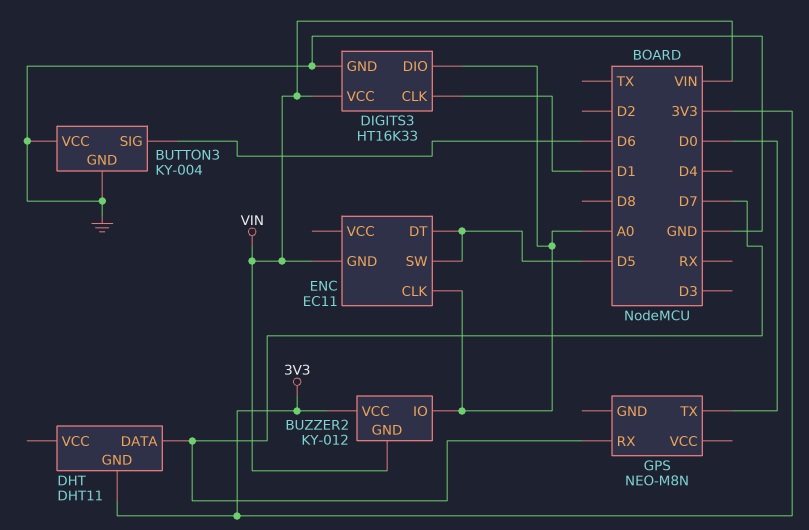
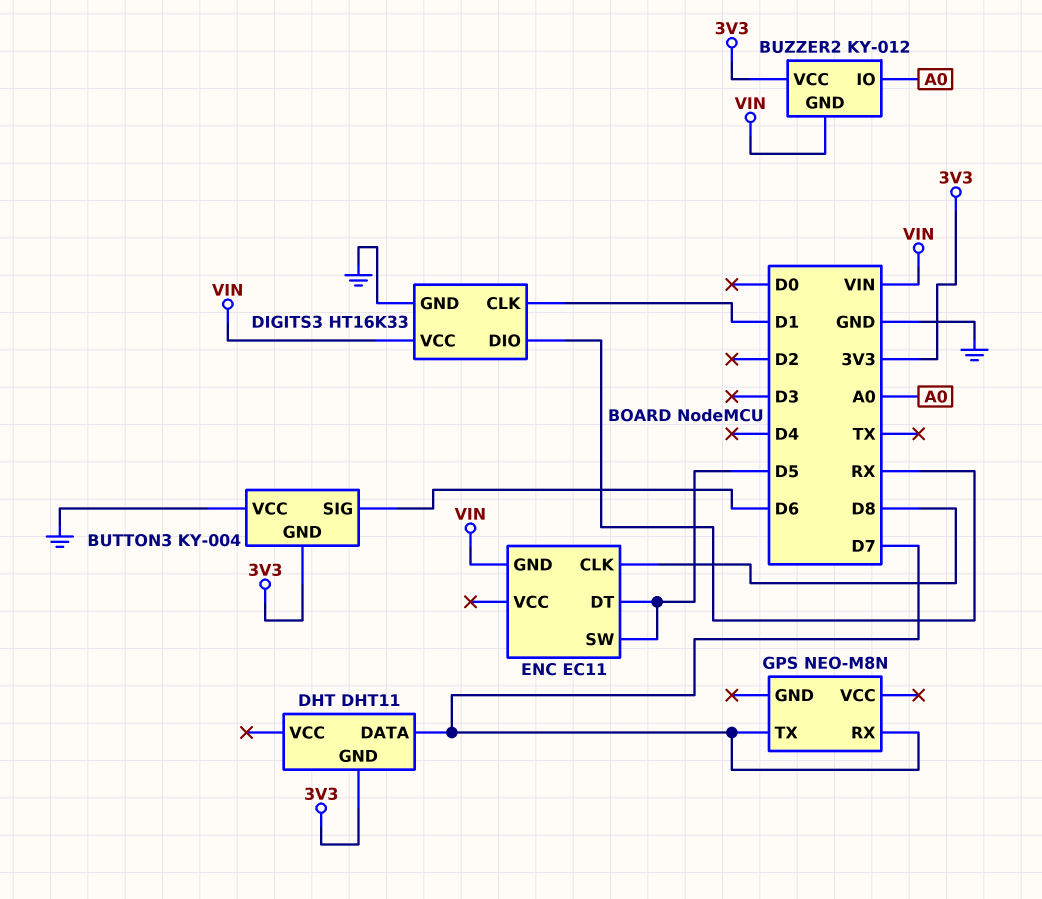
BUTTON3 pin GND: GND -> 3V3
DIGITS3 pin DIO: A0 -> RX
ENC pin CLK: A0 -> D8
GPS pin TX: D0 -> D7

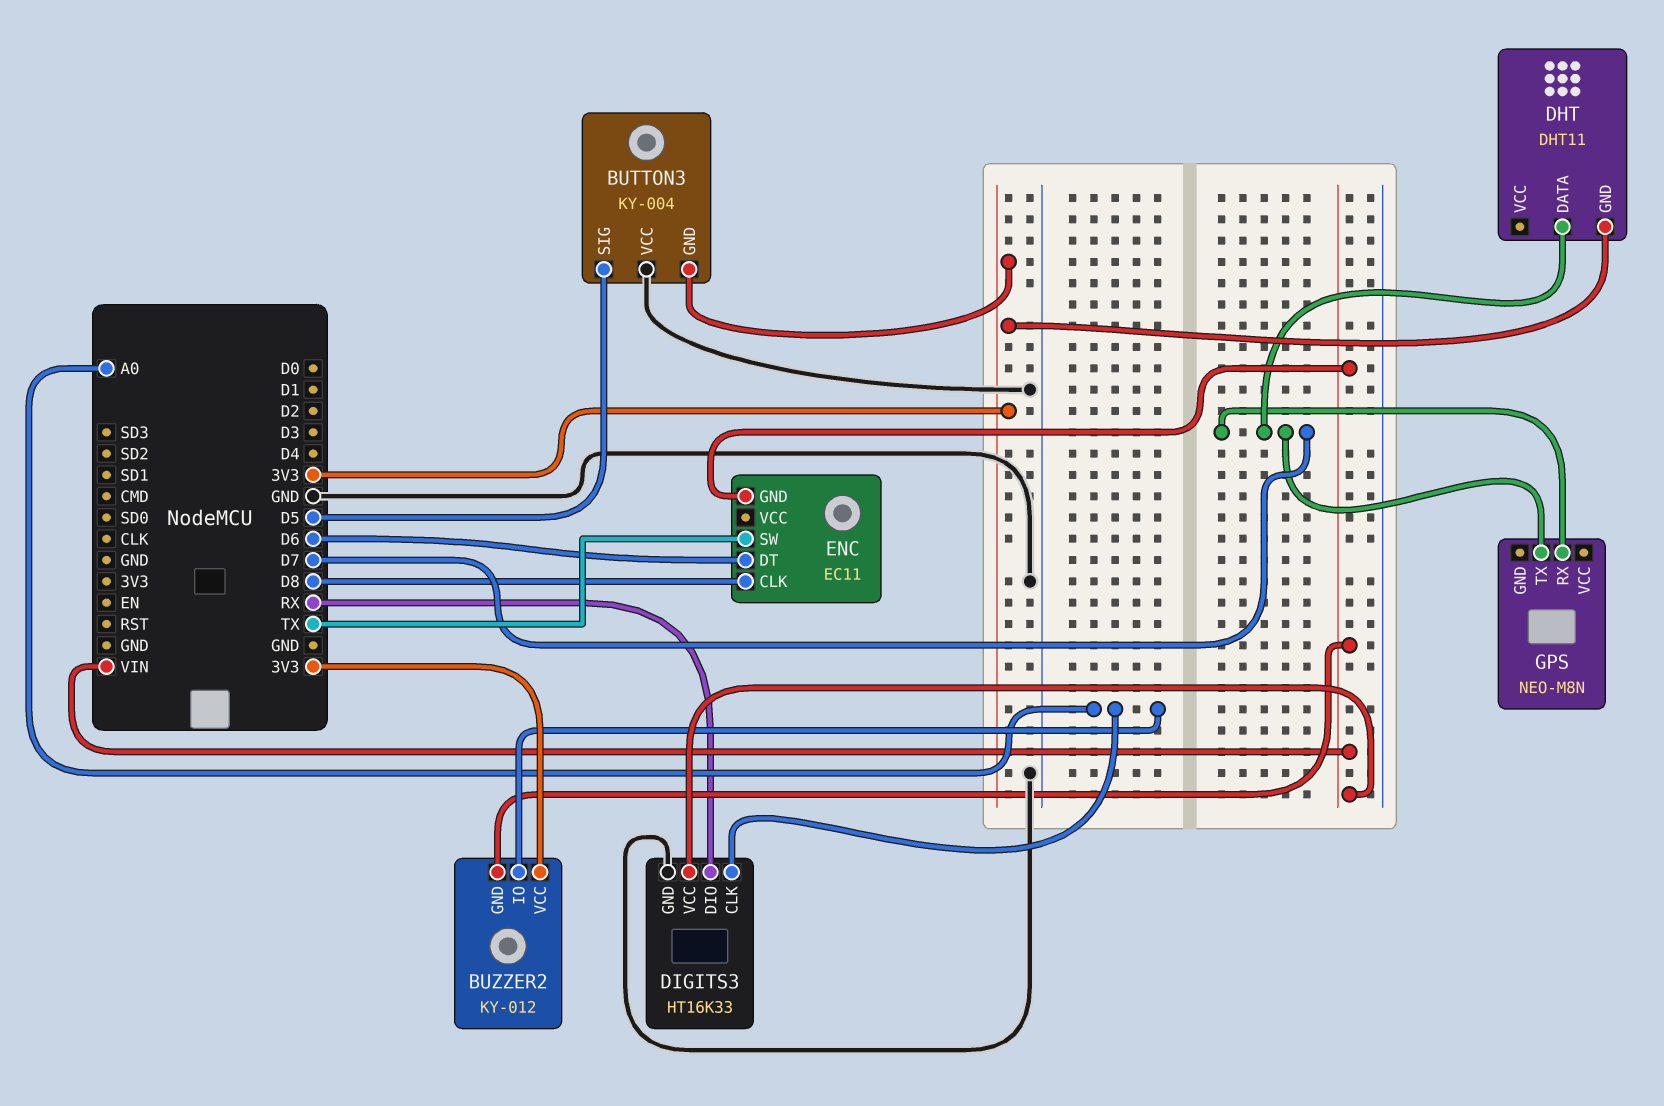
BUTTON3 pin SIG: D6 -> D5
DIGITS3 pin CLK: D1 -> A0
ENC pin DT: D5 -> D6
ENC pin SW: D5 -> TX

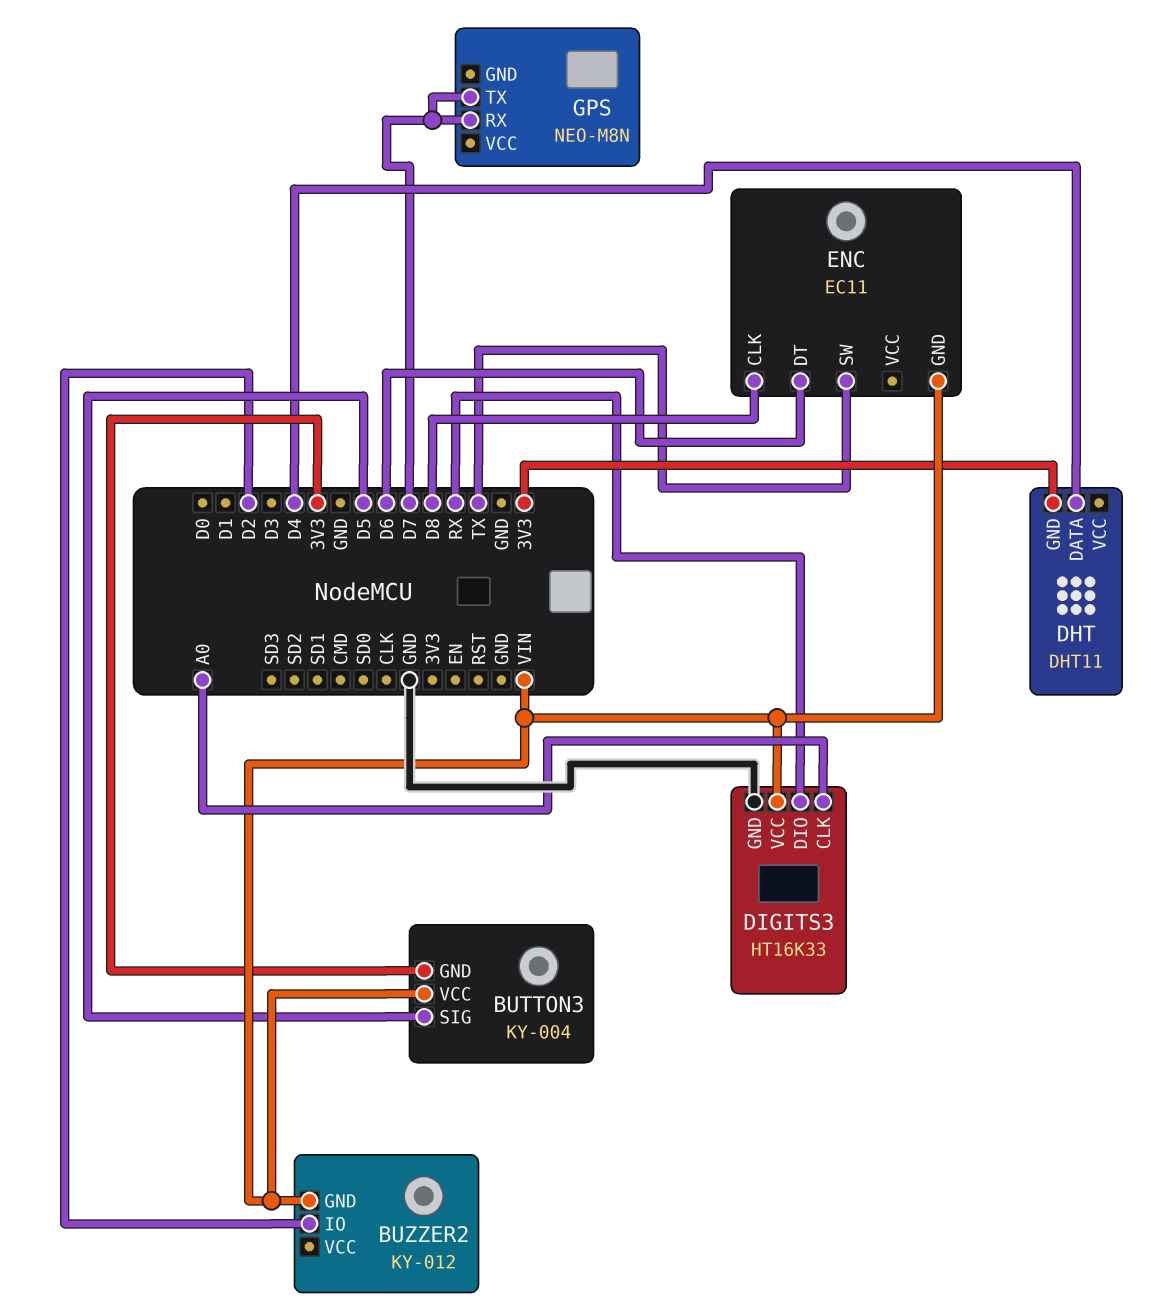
BUTTON3 pin VCC: GND -> VIN
BUZZER2 pin IO: A0 -> D2
BUZZER2 pin VCC: 3V3 -> none
DHT pin DATA: D7 -> D4

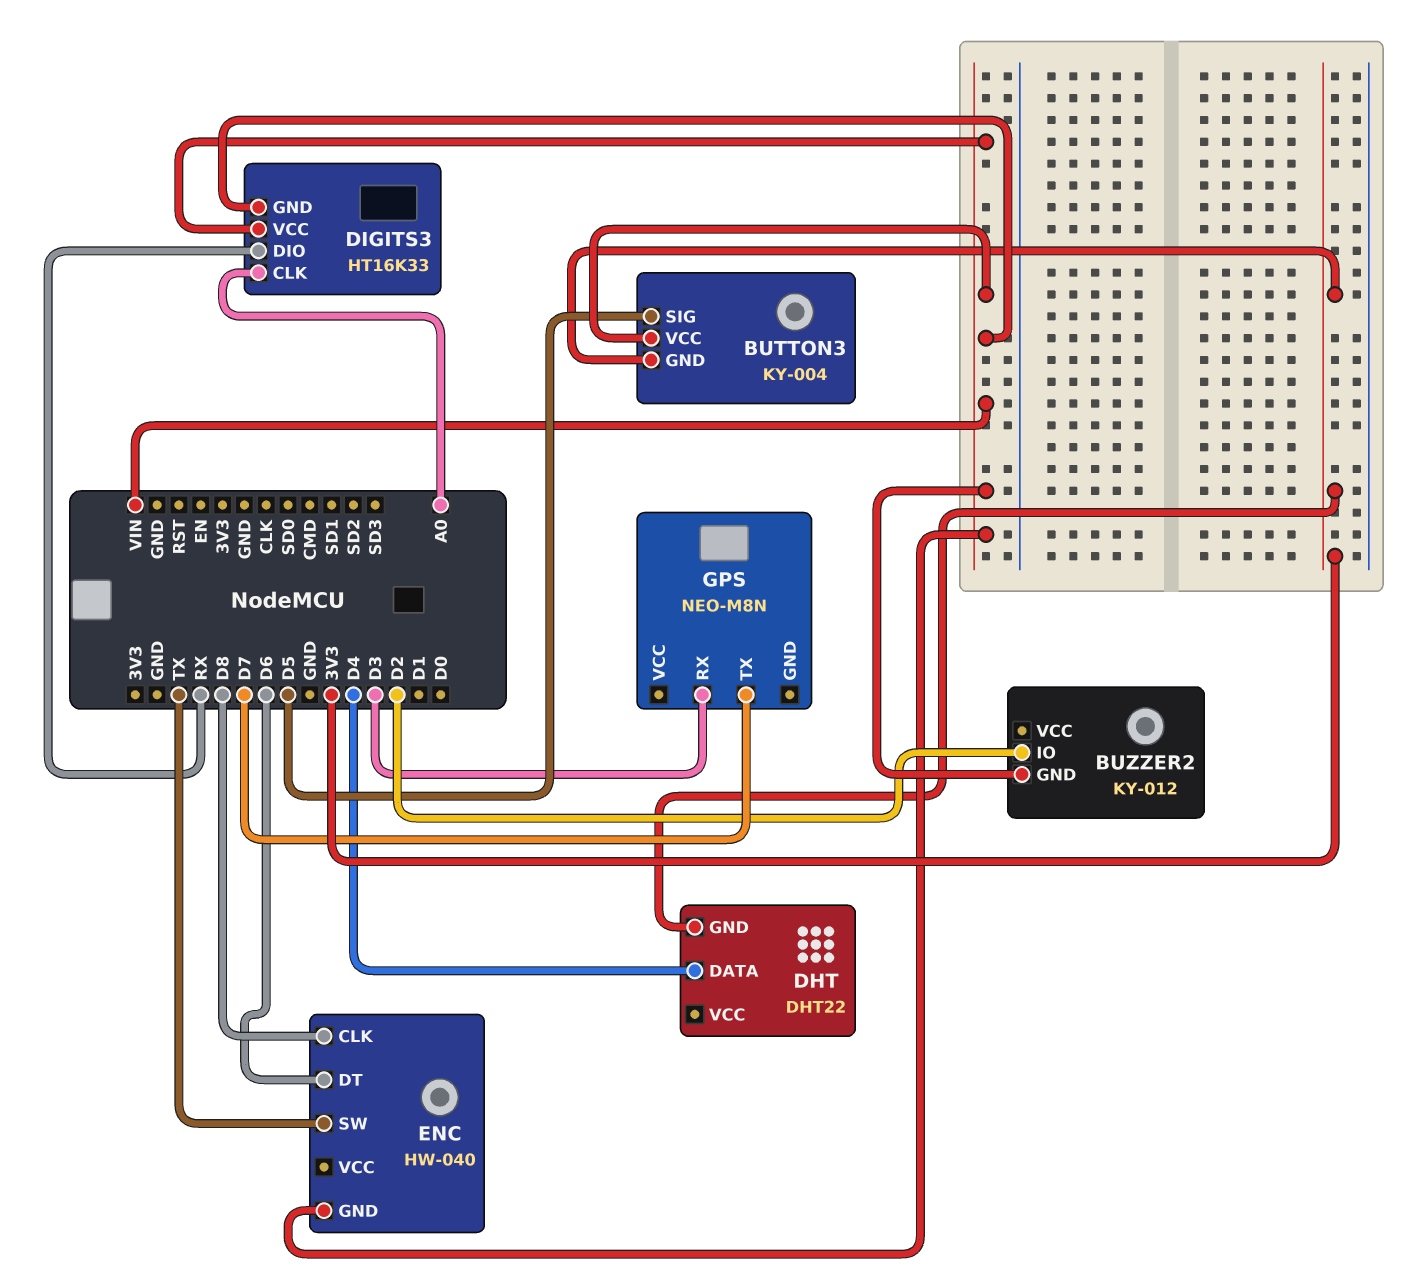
DHT: DHT11 -> DHT22
DIGITS3 pin GND: GND -> VIN
ENC: EC11 -> HW-040
GPS pin RX: D7 -> D3

